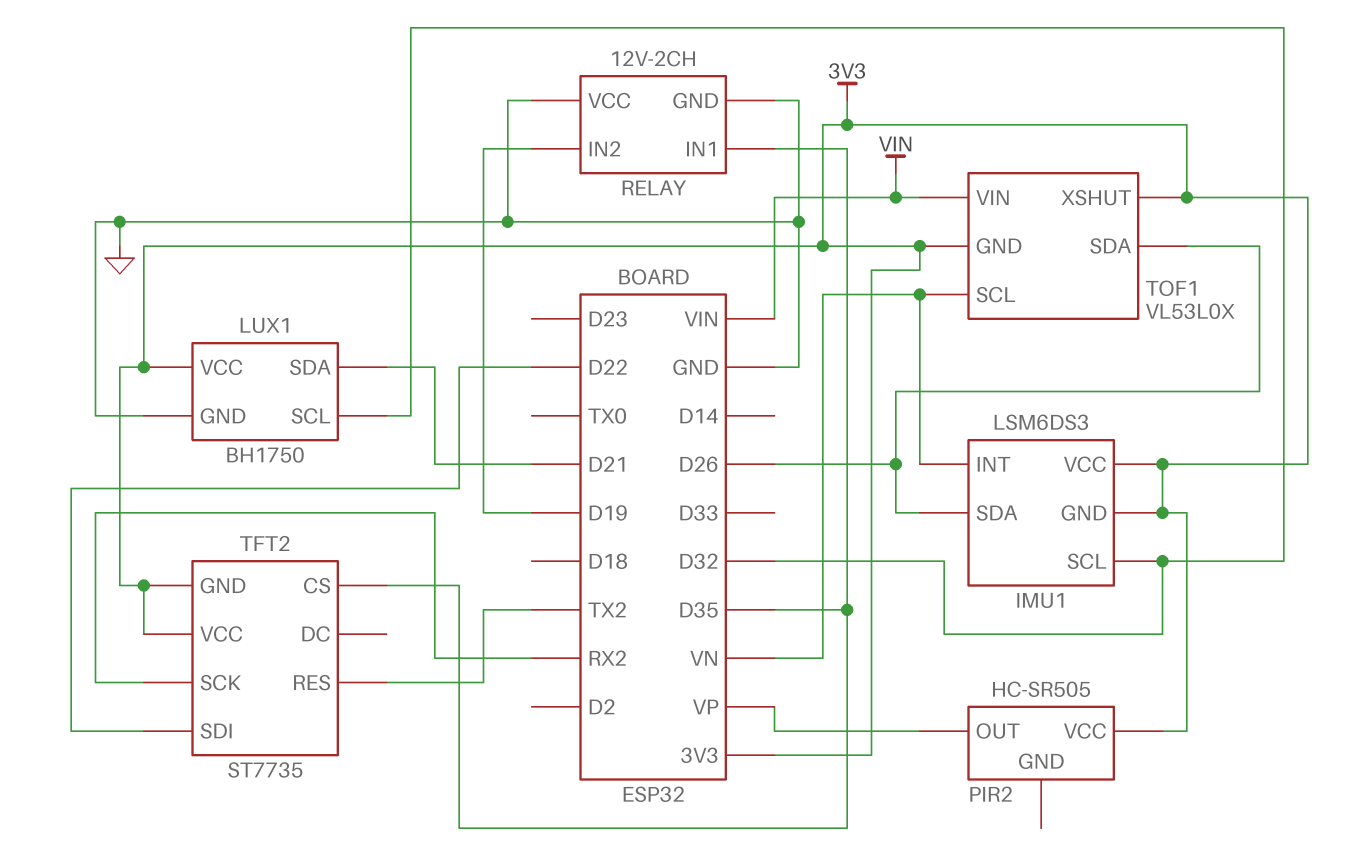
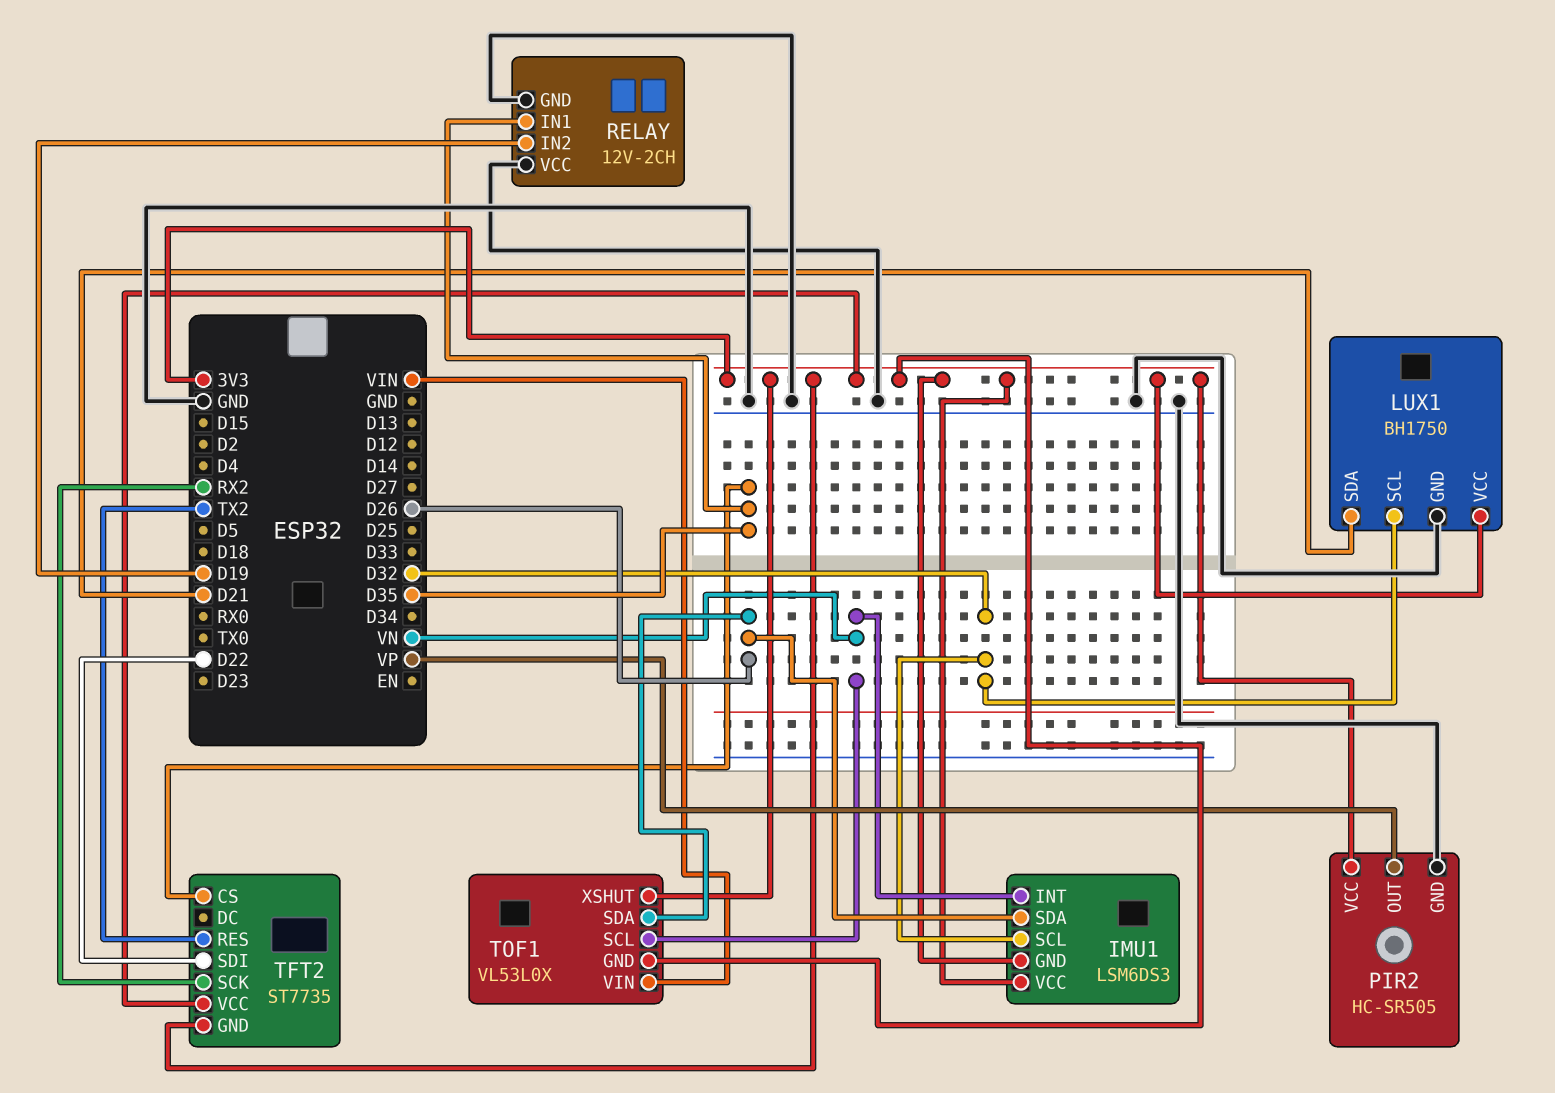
PIR2 pin GND: none -> GND

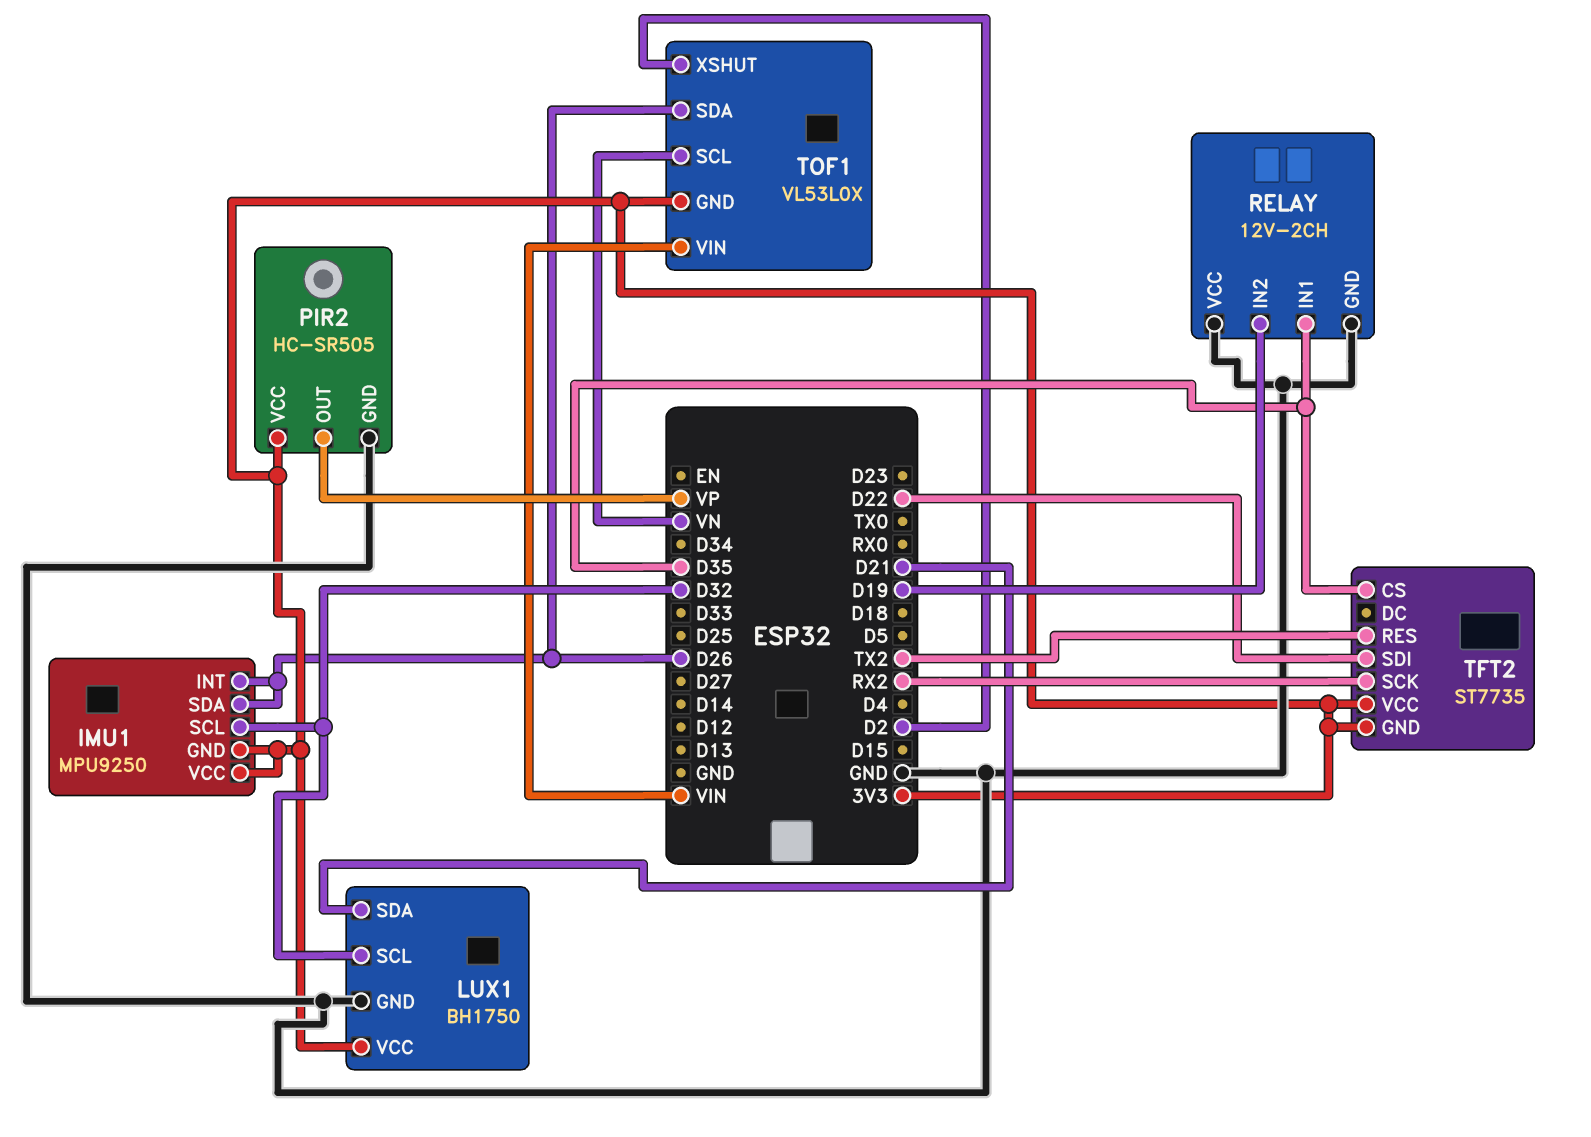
IMU1: LSM6DS3 -> MPU9250
IMU1 pin INT: VN -> D26
TOF1 pin XSHUT: 3V3 -> D2

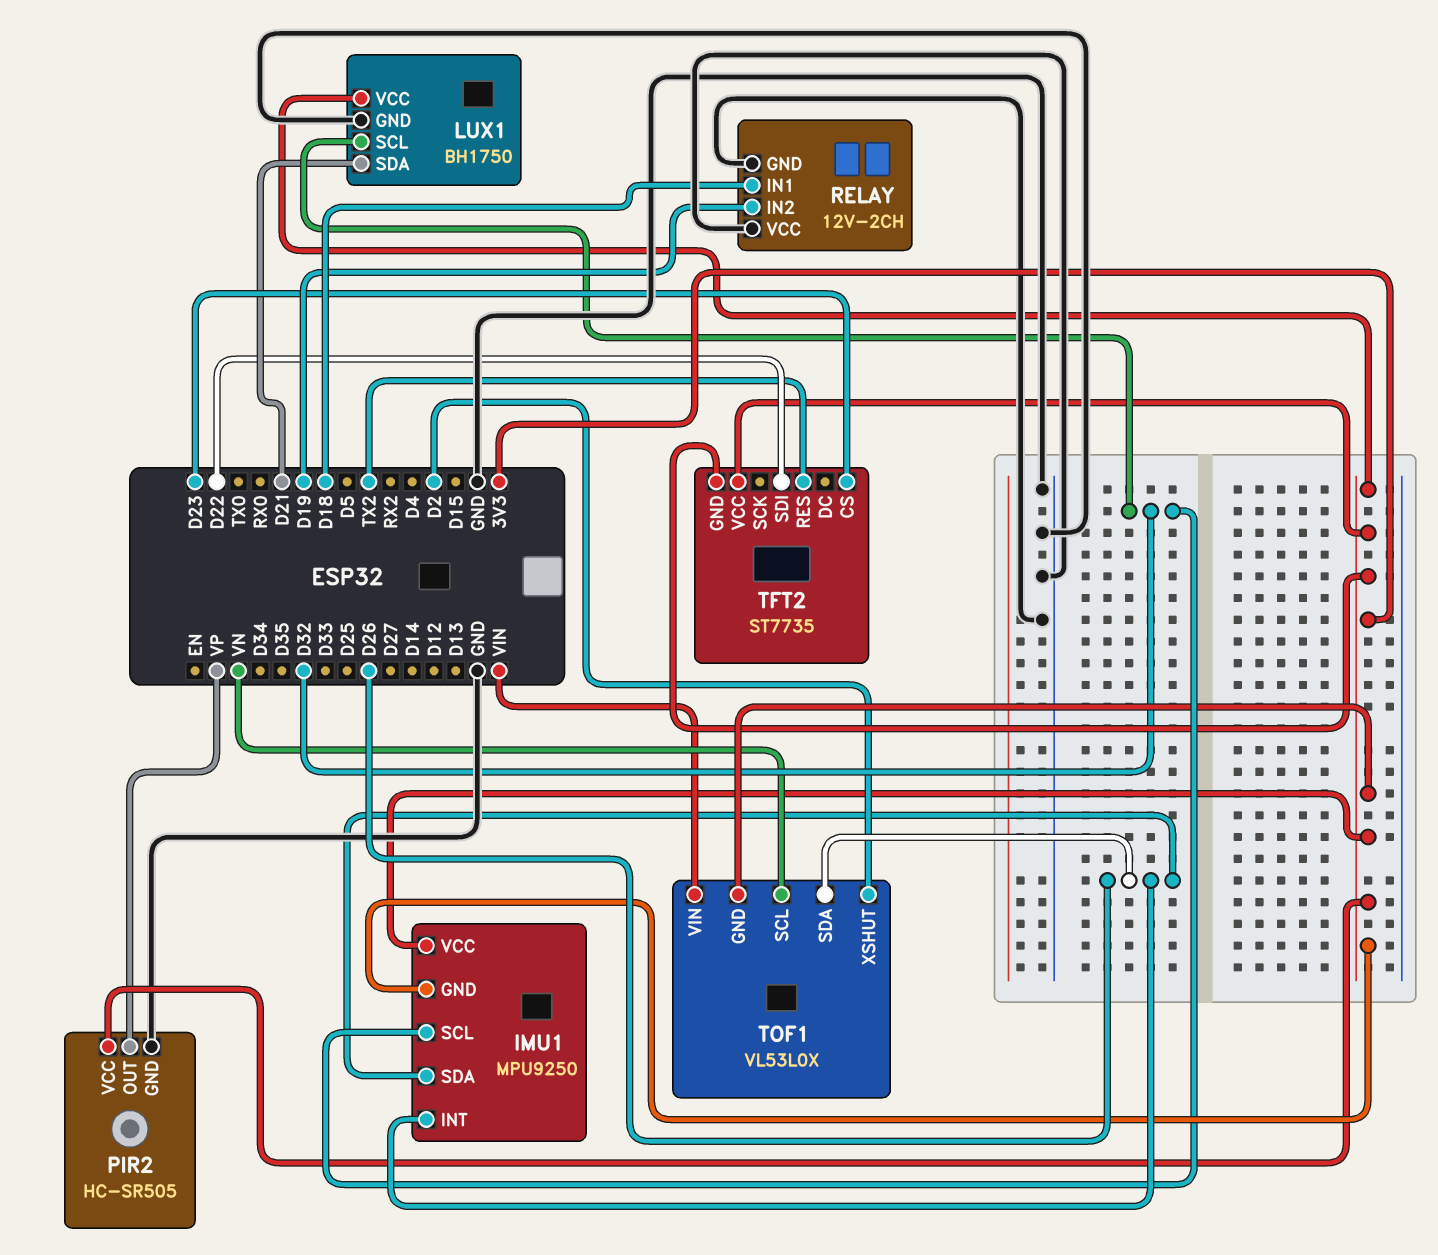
RELAY pin IN1: D35 -> D18
TFT2 pin CS: D35 -> D23
TFT2 pin SCK: RX2 -> none

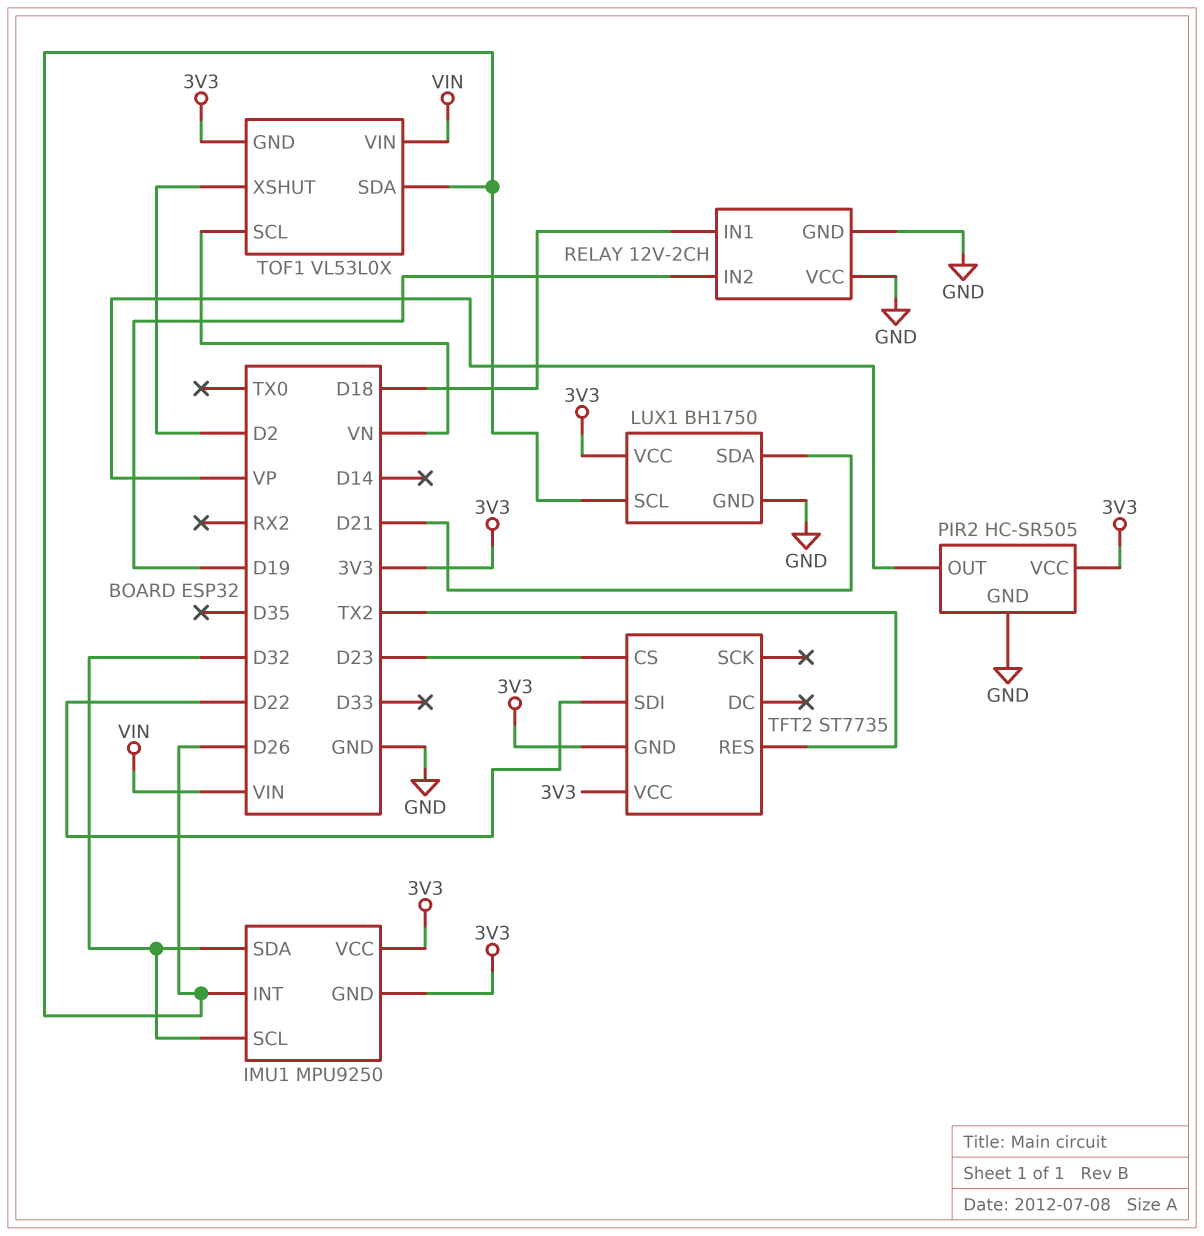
IMU1 pin SDA: D26 -> D32
LUX1 pin SCL: D32 -> D26

